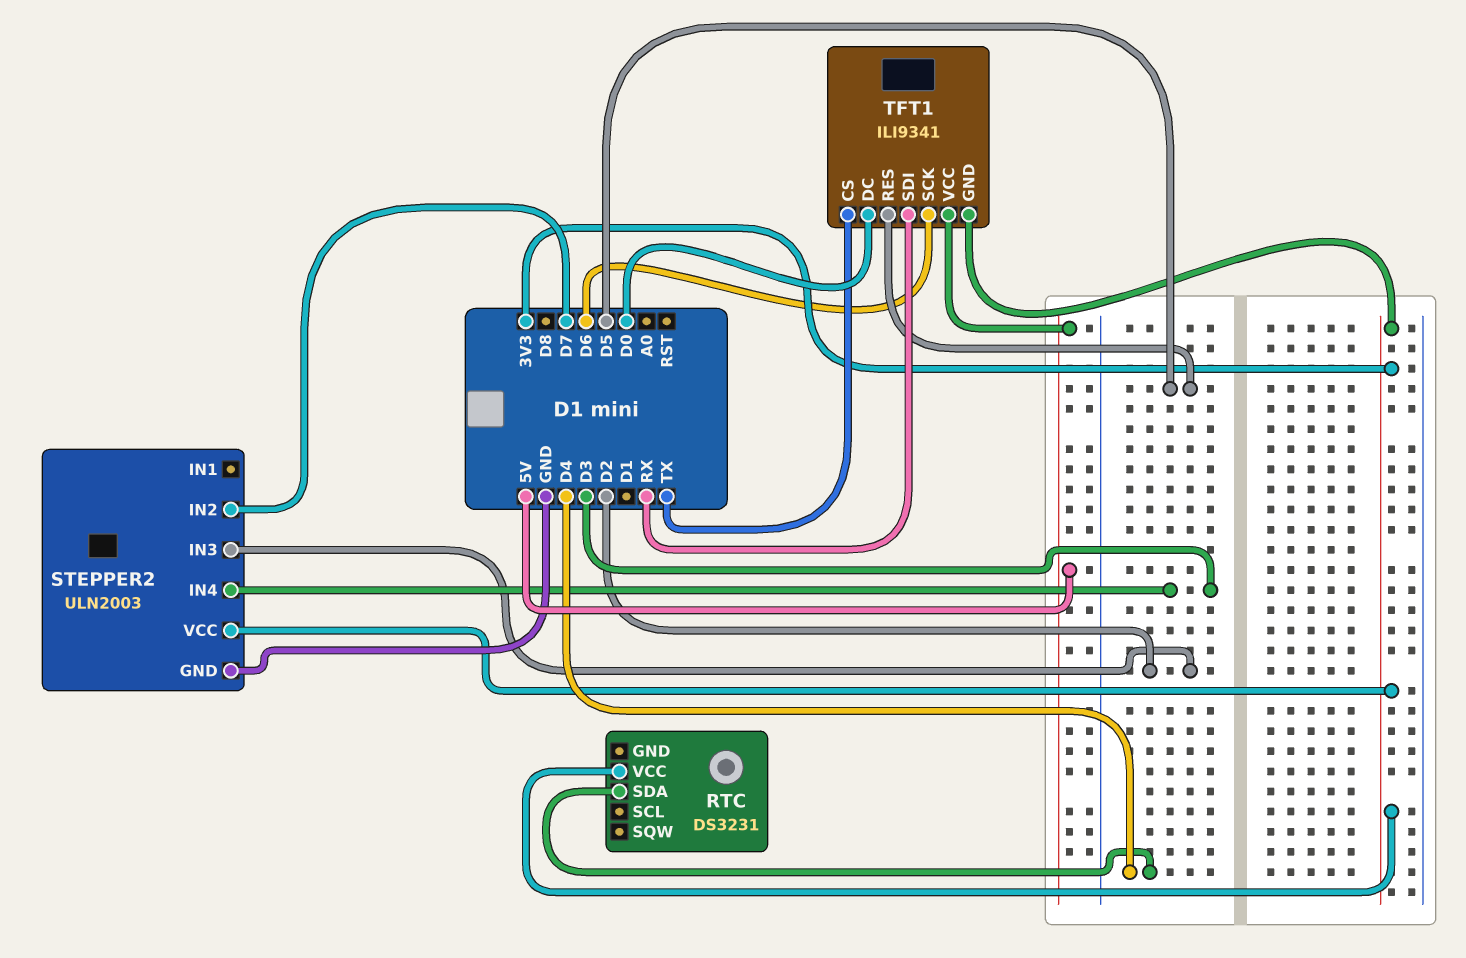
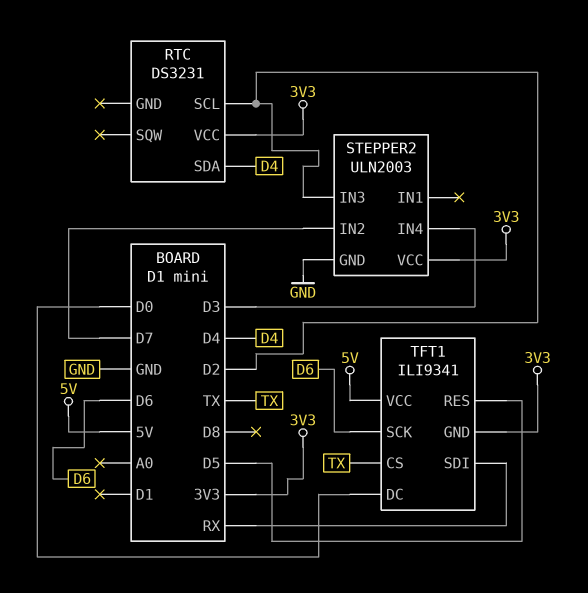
RTC pin SCL: none -> D2

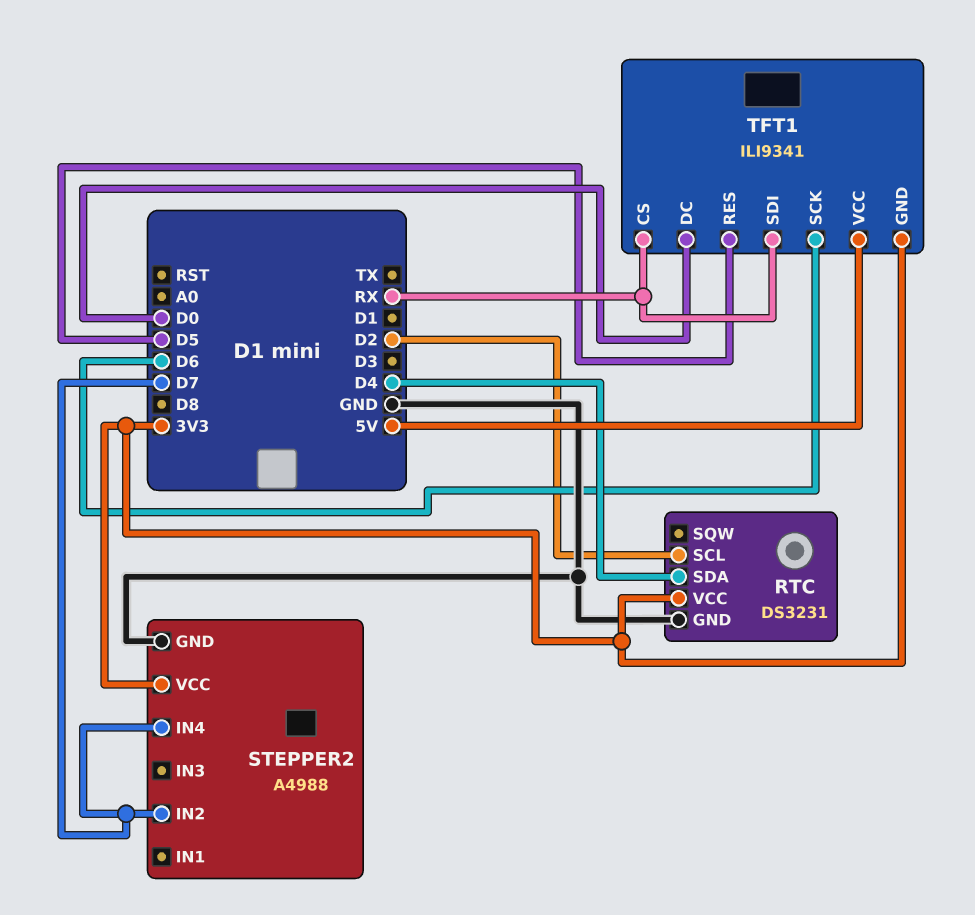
RTC pin GND: none -> GND
STEPPER2: ULN2003 -> A4988
STEPPER2 pin IN3: D2 -> none
STEPPER2 pin IN4: D3 -> D7
TFT1 pin CS: TX -> RX

